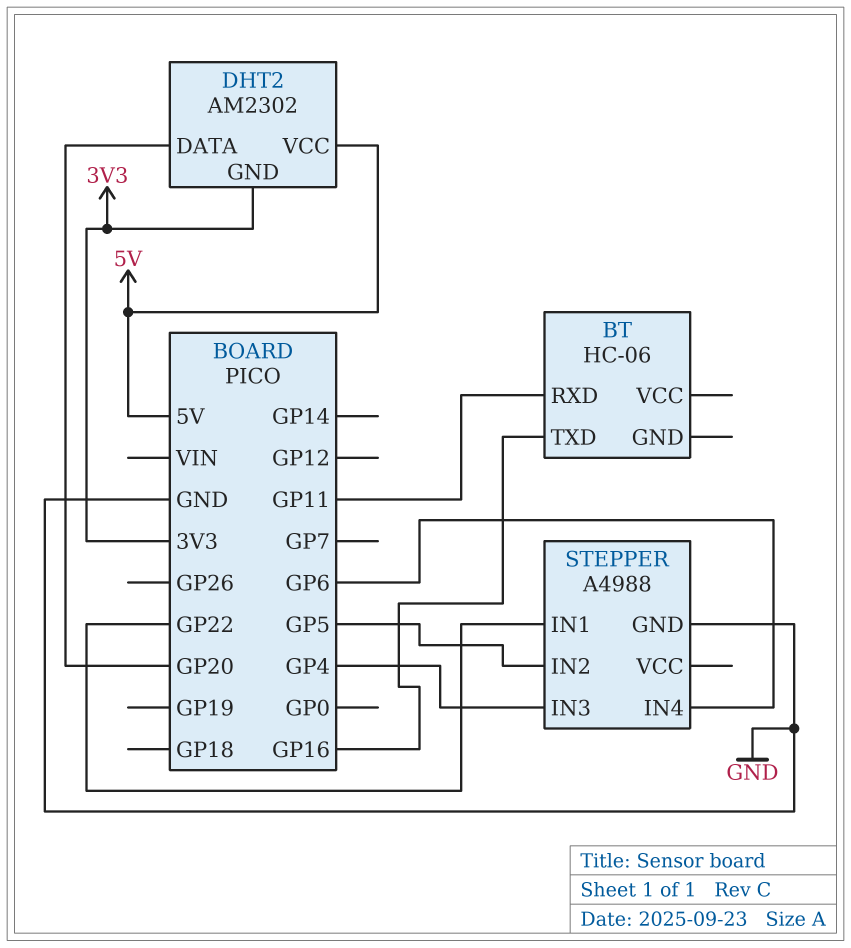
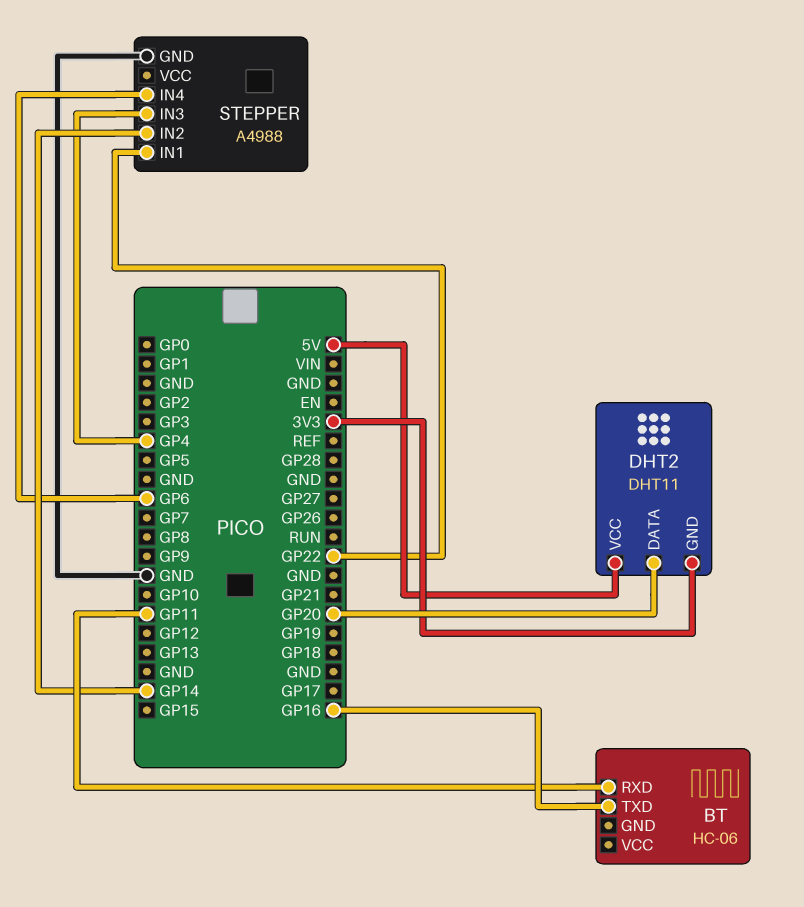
DHT2: AM2302 -> DHT11
STEPPER pin IN2: GP5 -> GP14

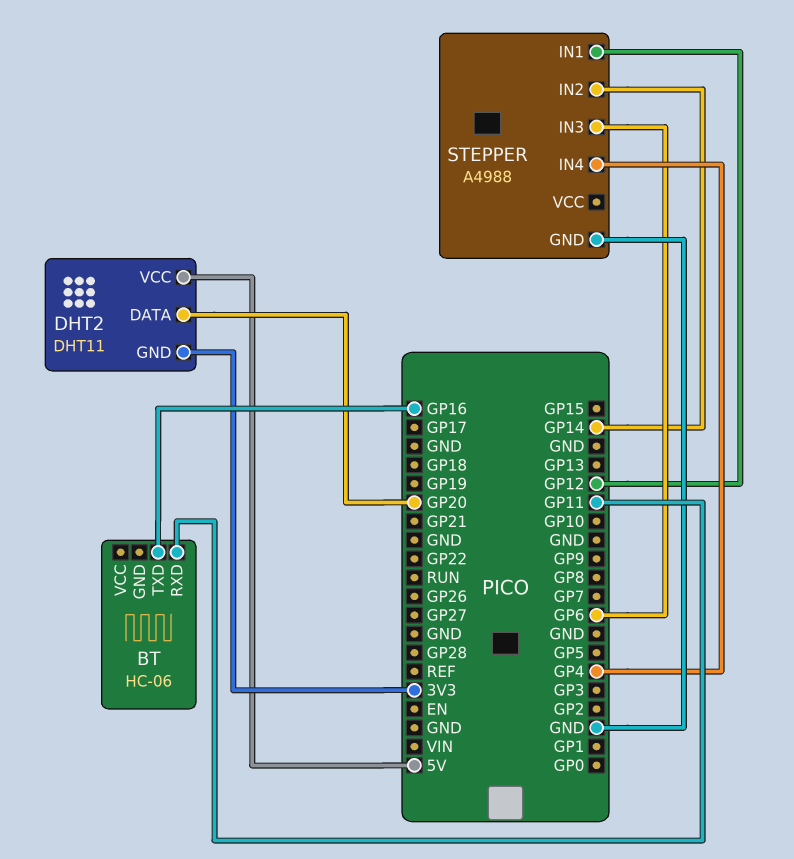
STEPPER pin IN1: GP22 -> GP12
STEPPER pin IN3: GP4 -> GP6
STEPPER pin IN4: GP6 -> GP4

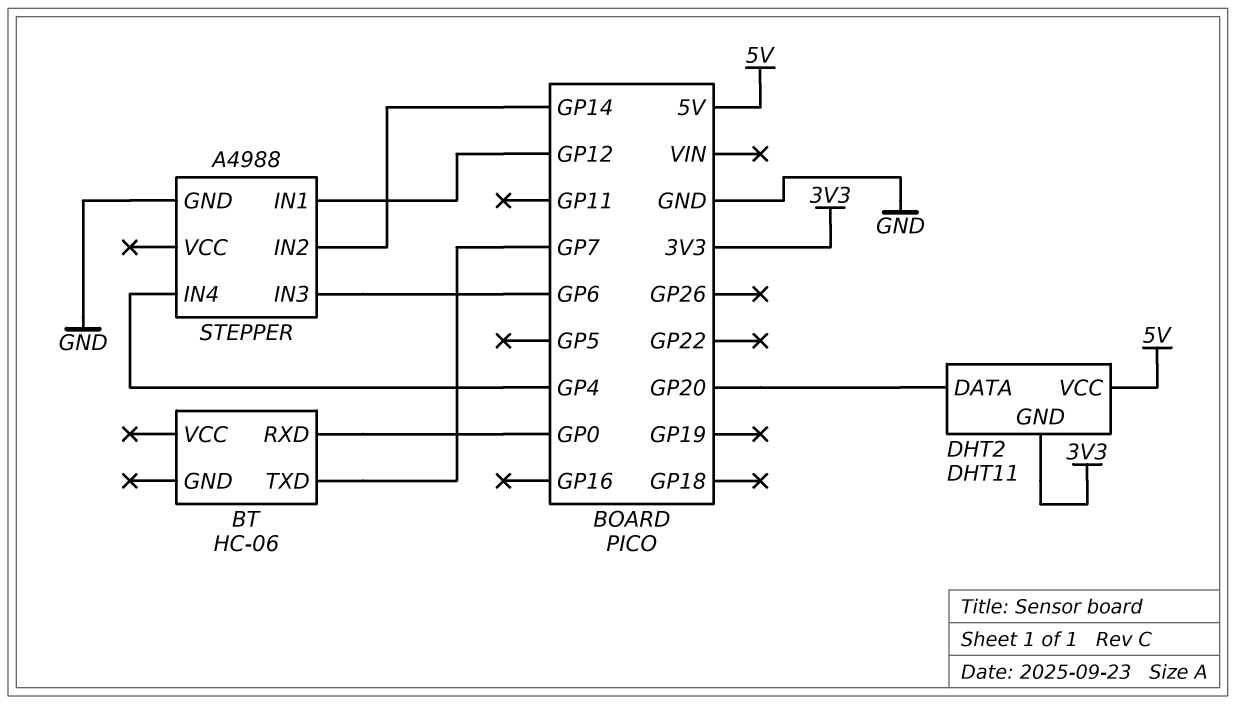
BT pin RXD: GP11 -> GP0
BT pin TXD: GP16 -> GP7

